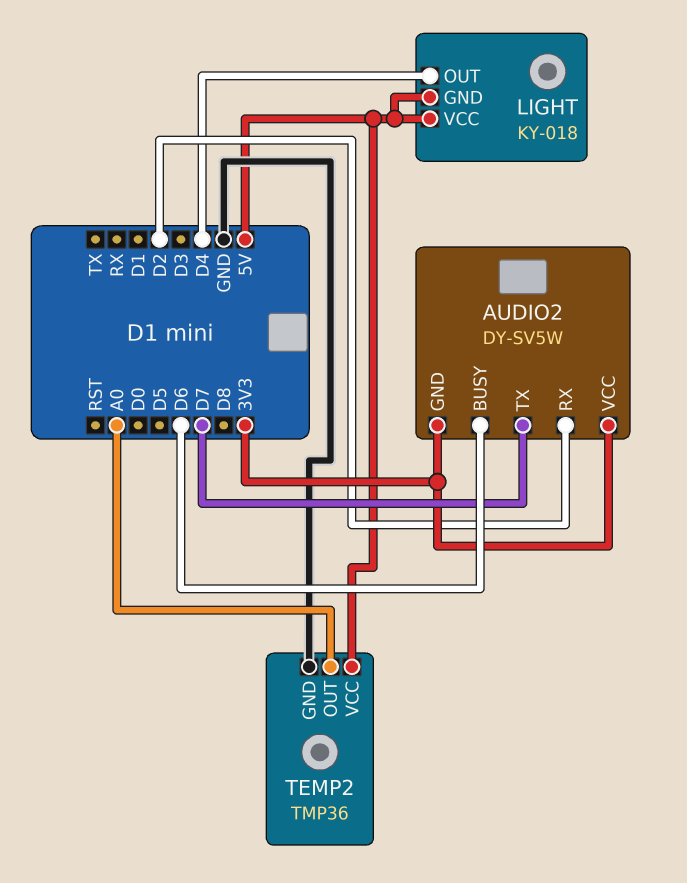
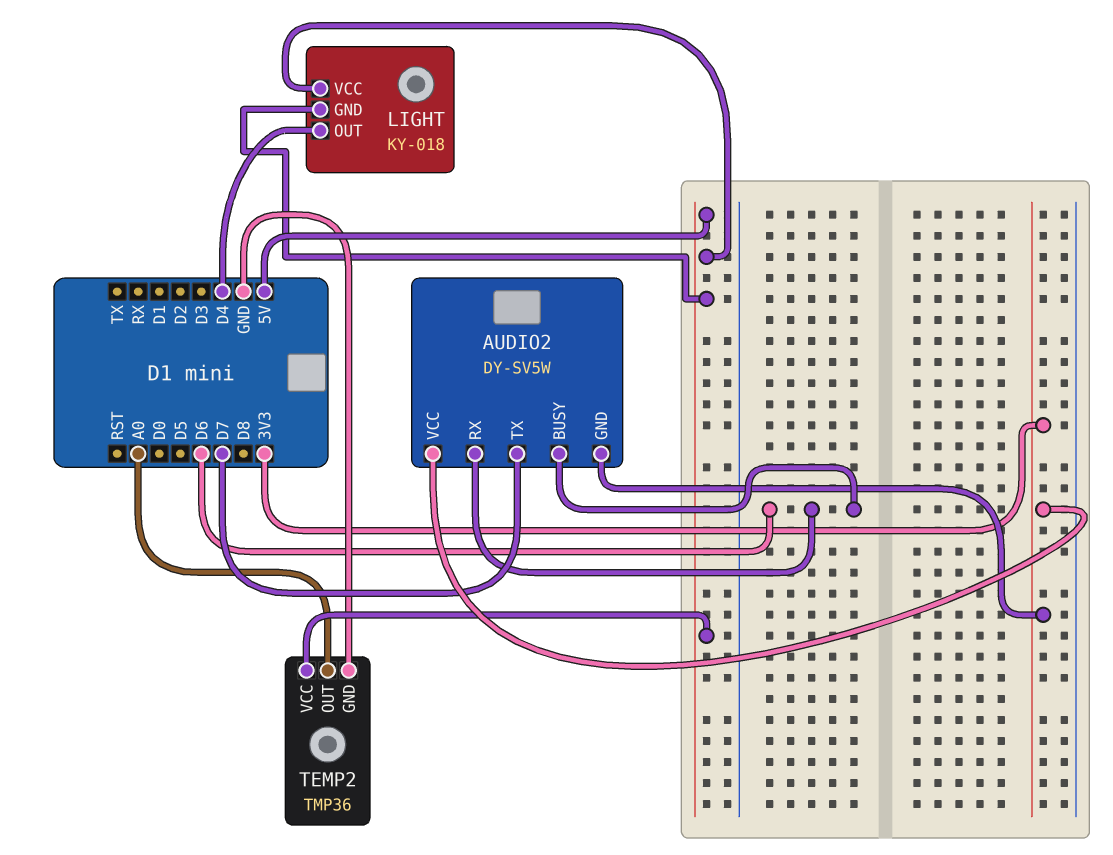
AUDIO2 pin RX: D2 -> D6

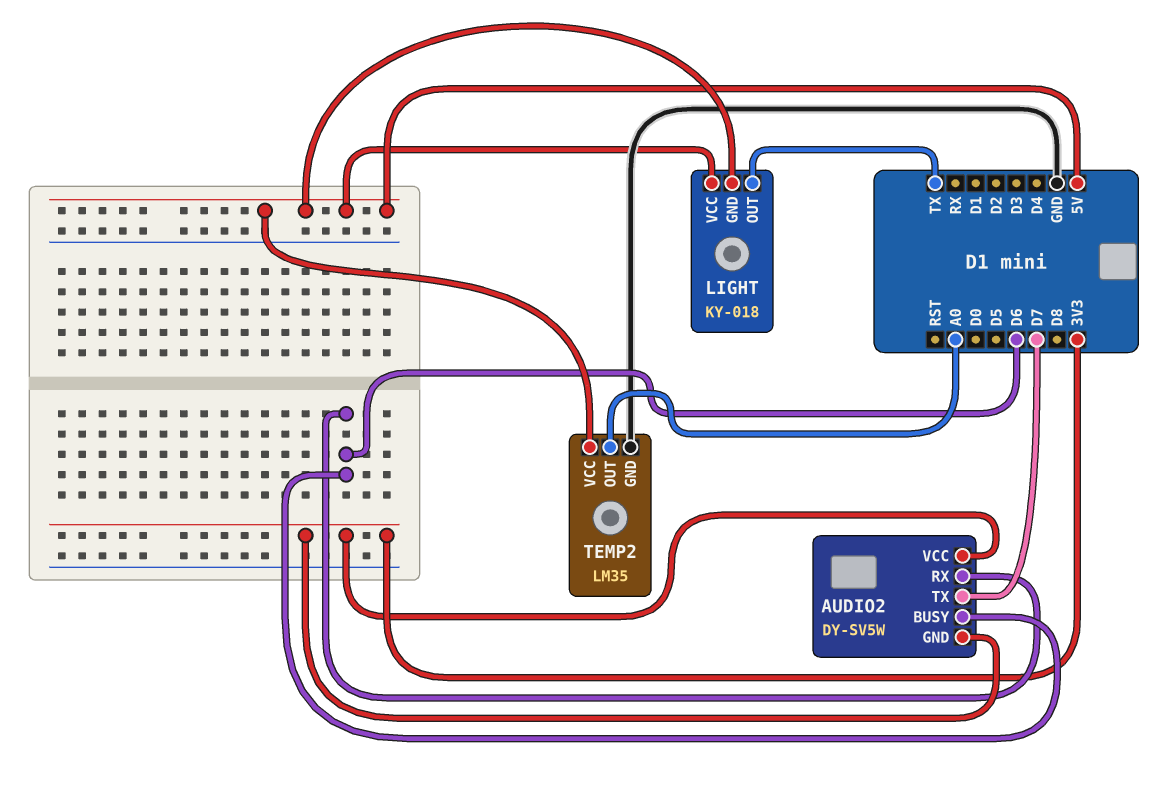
LIGHT pin OUT: D4 -> TX
TEMP2: TMP36 -> LM35

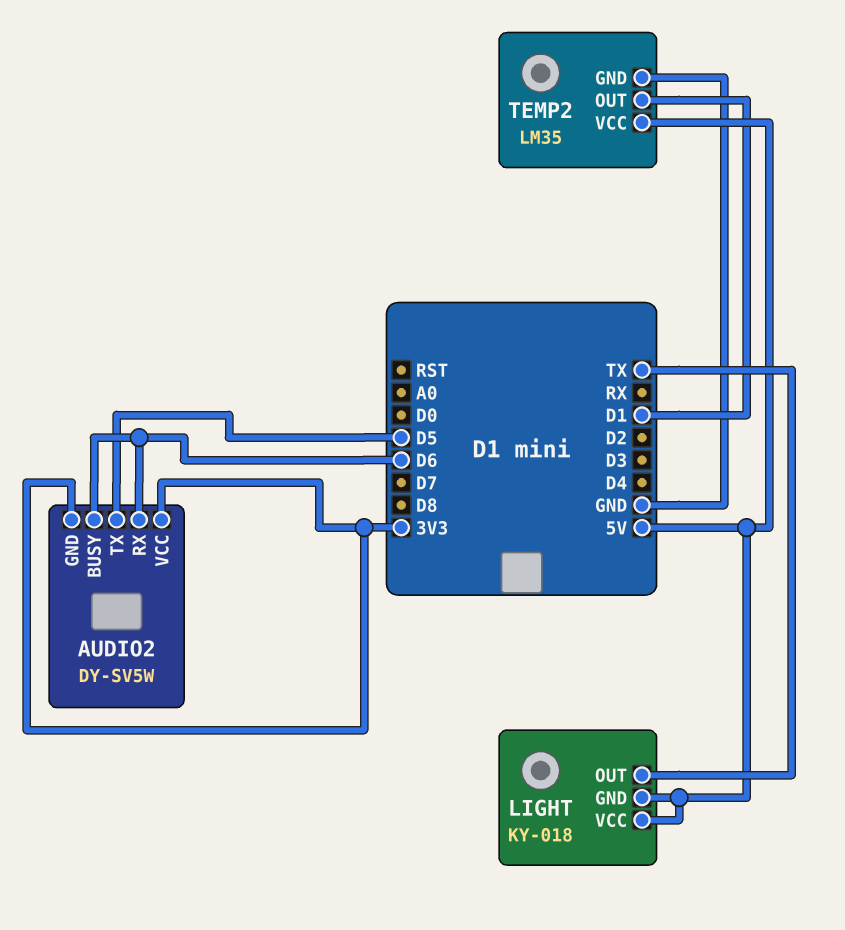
AUDIO2 pin TX: D7 -> D5
TEMP2 pin OUT: A0 -> D1

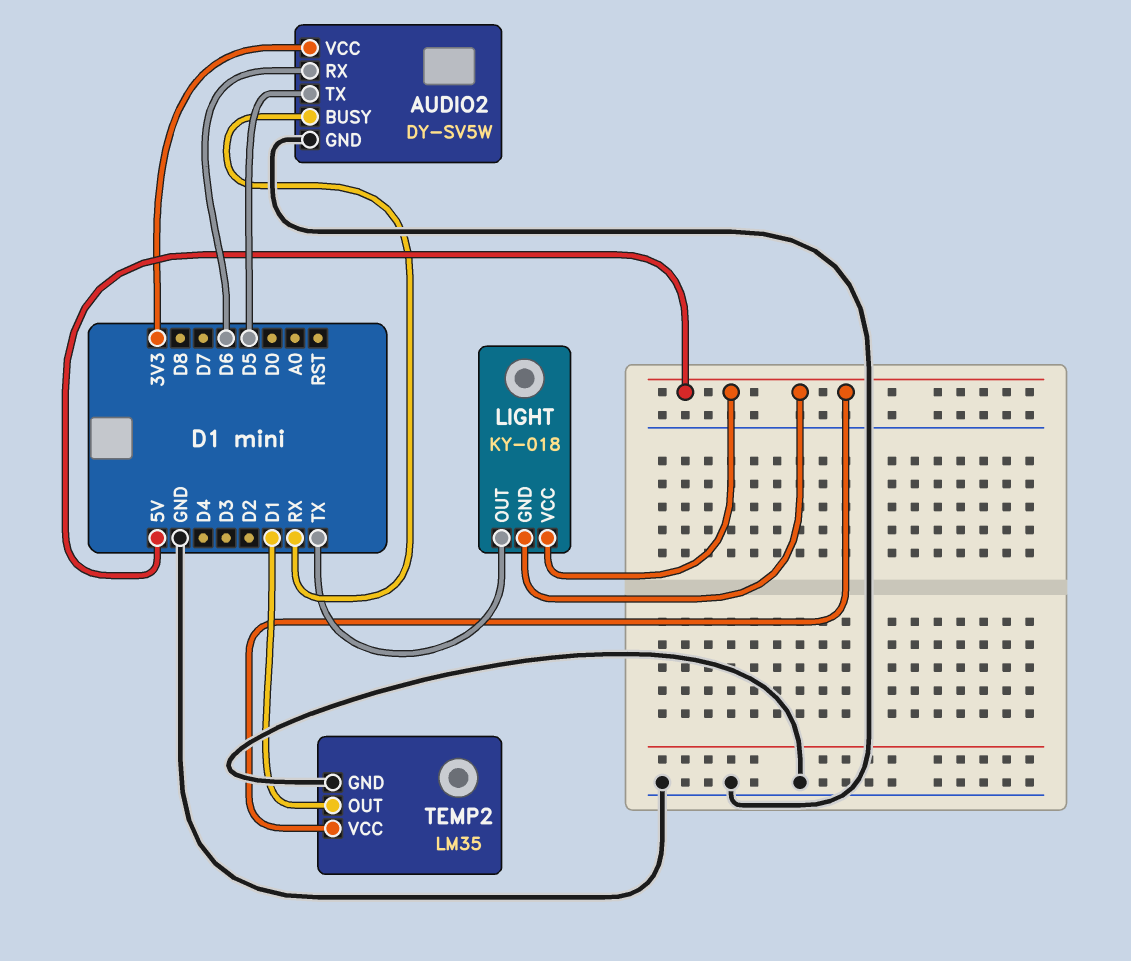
AUDIO2 pin BUSY: D6 -> RX
AUDIO2 pin GND: 3V3 -> GND

